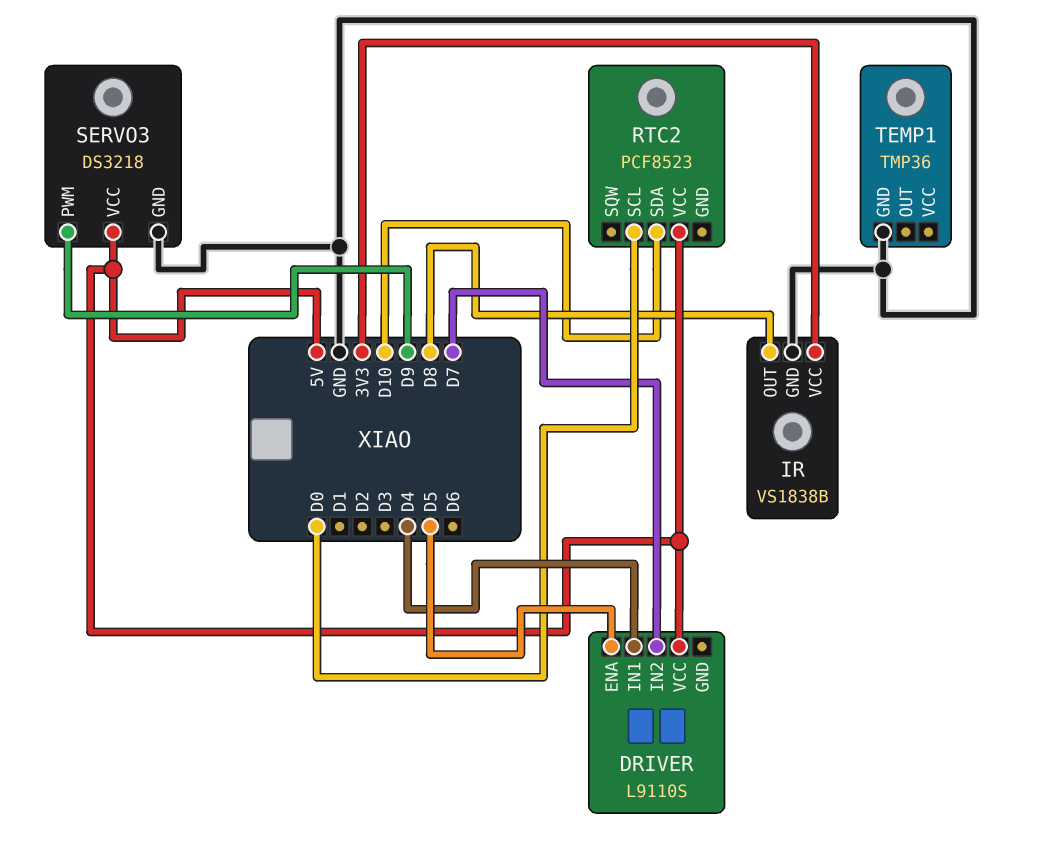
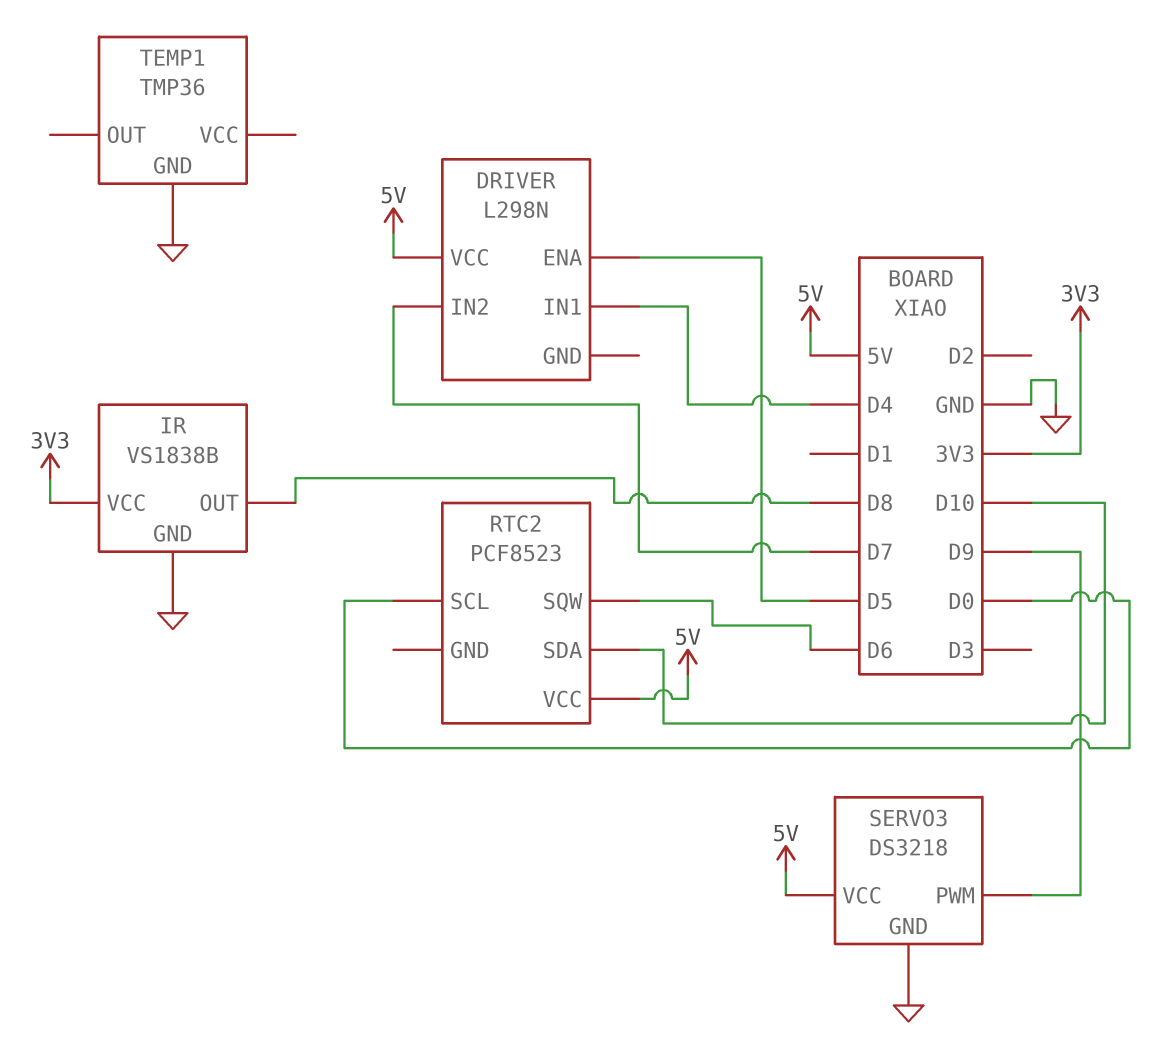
DRIVER: L9110S -> L298N
RTC2 pin SQW: none -> D6

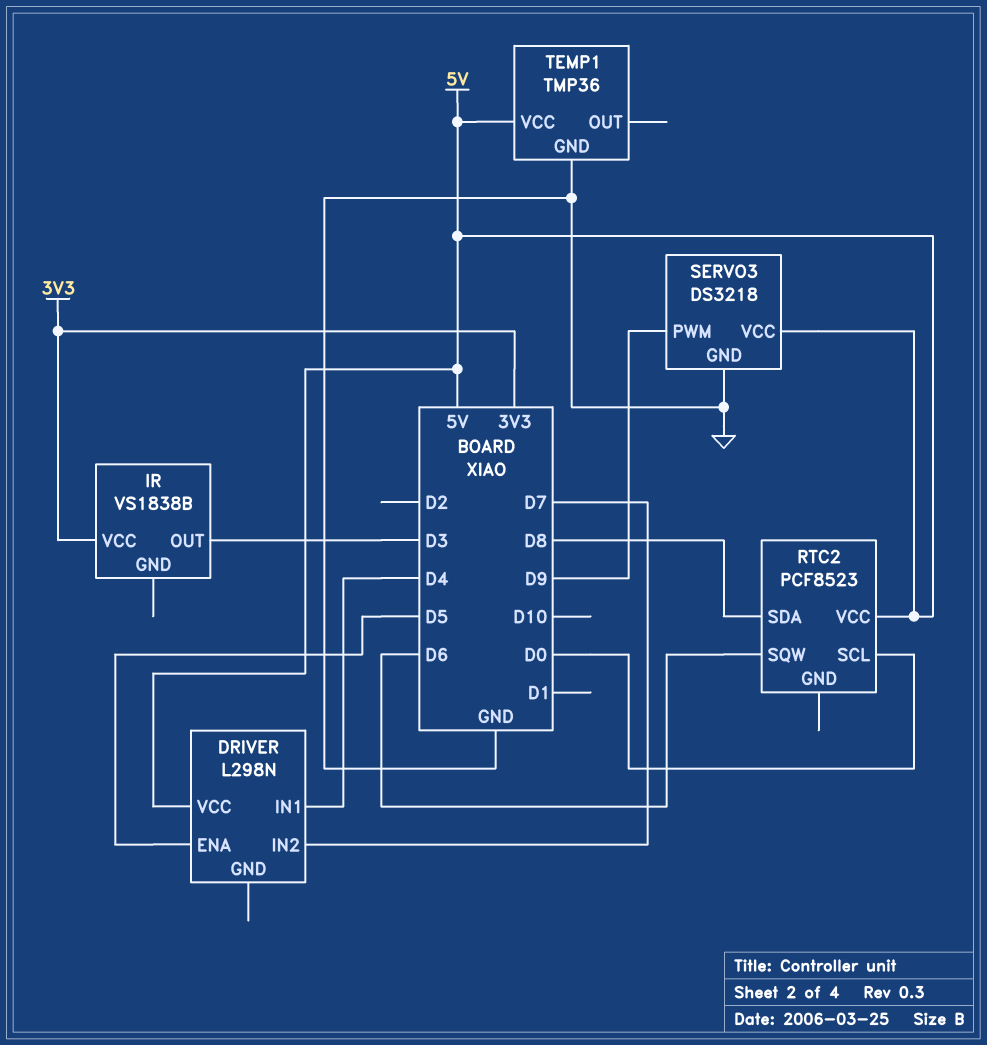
IR pin GND: GND -> none
IR pin OUT: D8 -> D3
RTC2 pin SDA: D10 -> D8
TEMP1 pin VCC: none -> 5V

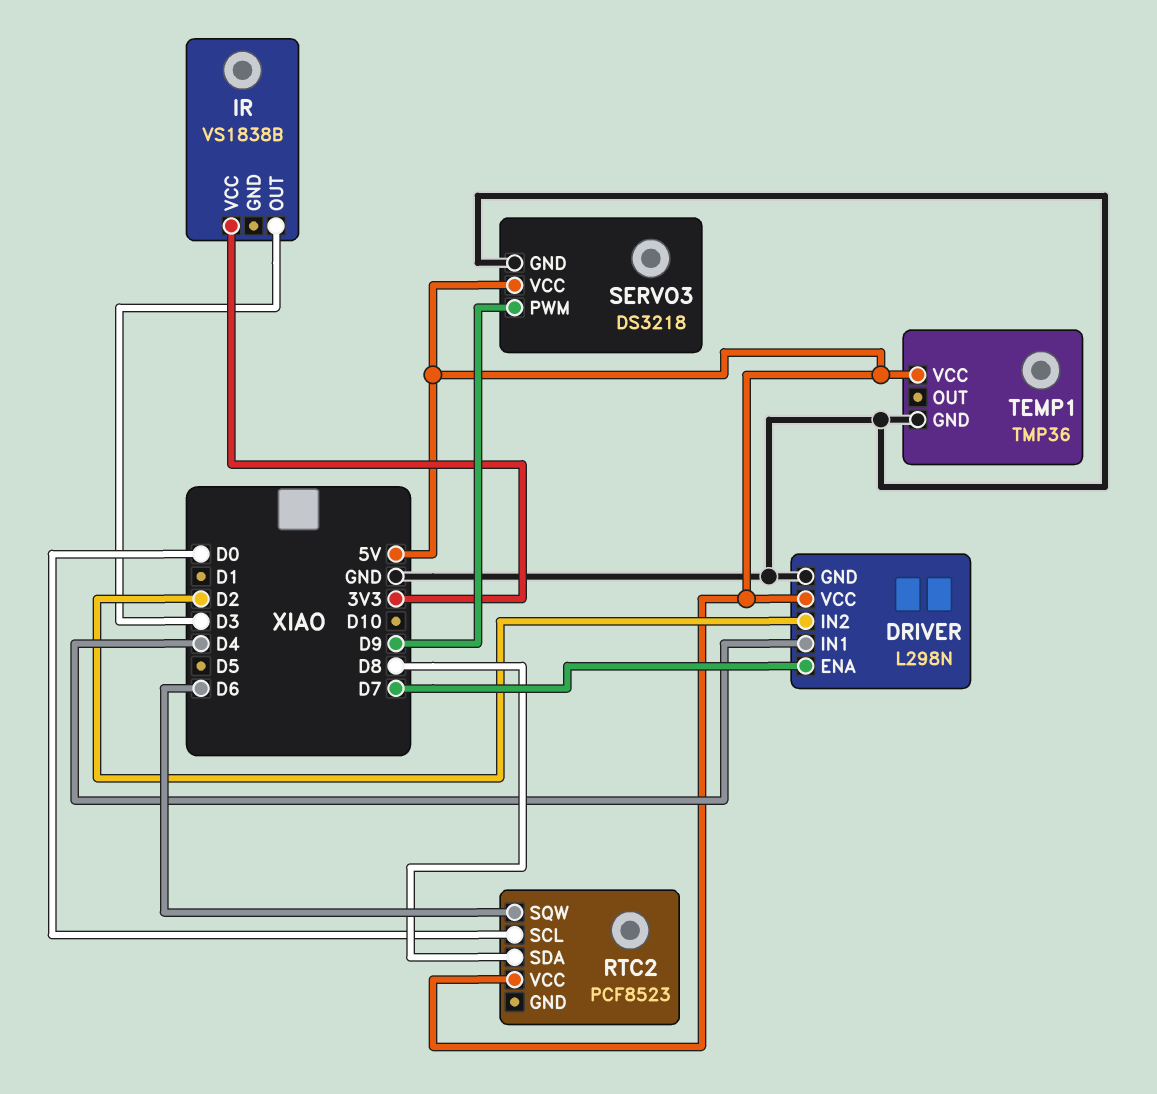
DRIVER pin ENA: D5 -> D7
DRIVER pin GND: none -> GND
DRIVER pin IN2: D7 -> D2

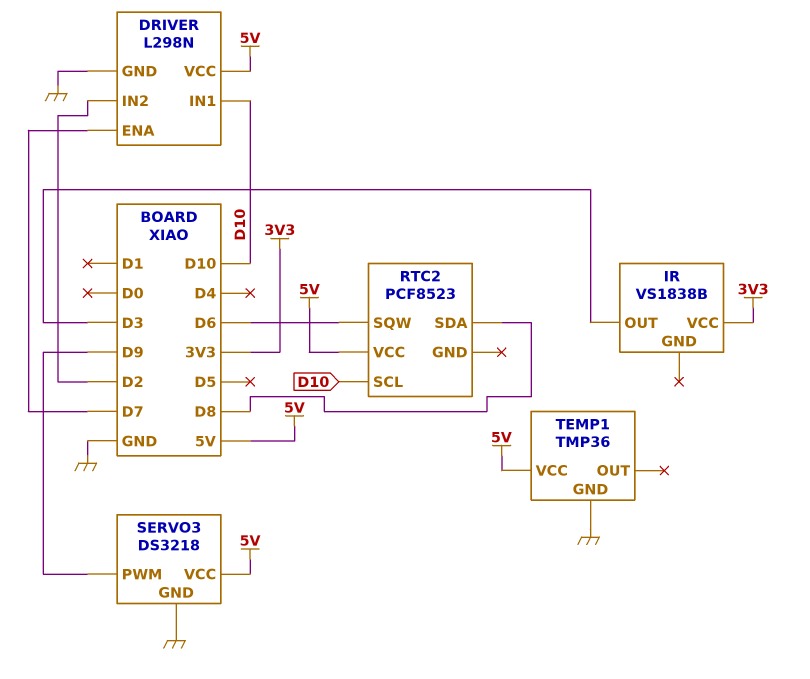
DRIVER pin IN1: D4 -> D10
RTC2 pin SCL: D0 -> D10

